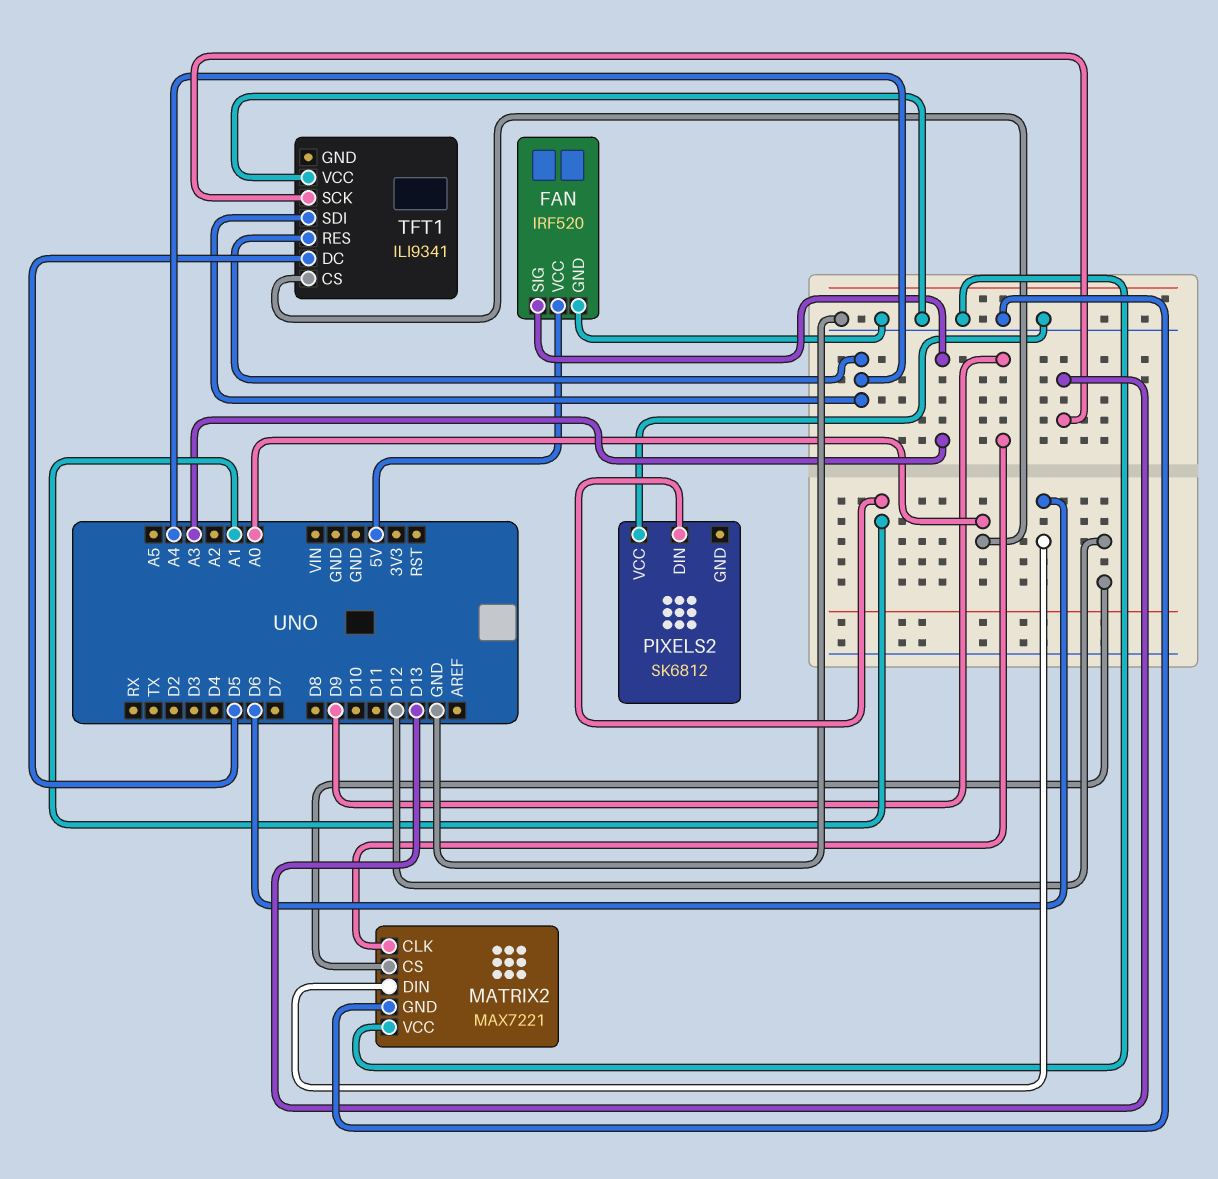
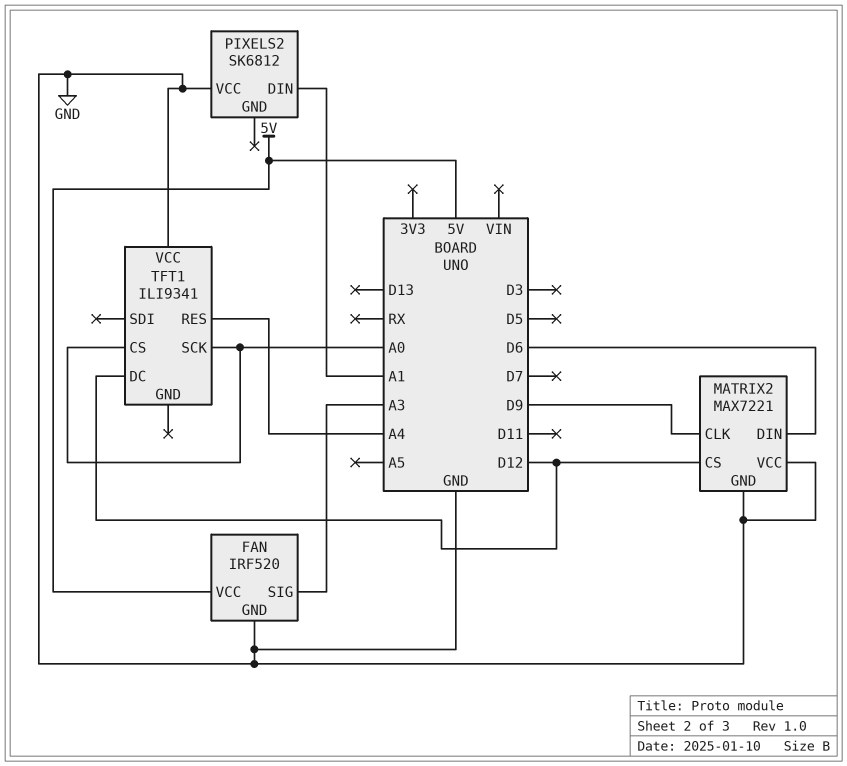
TFT1 pin DC: D5 -> D12
TFT1 pin SCK: D13 -> A0
TFT1 pin SDI: A4 -> none

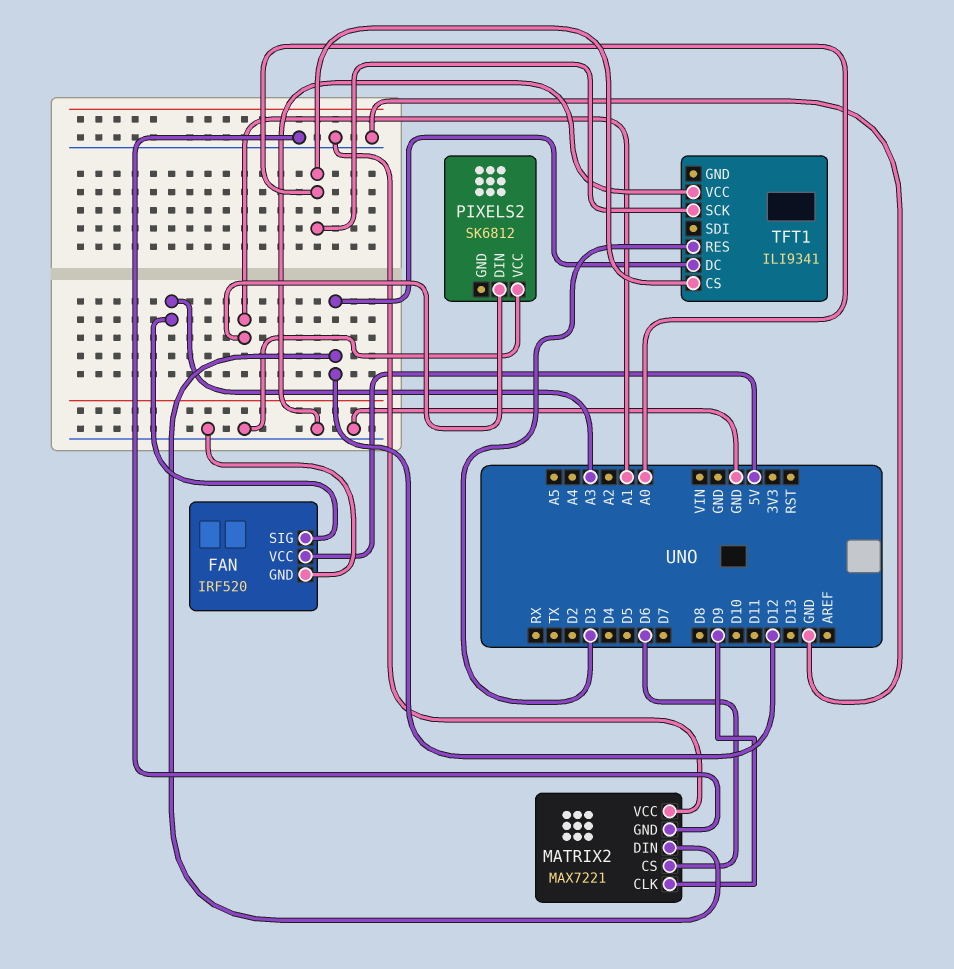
MATRIX2 pin CS: D12 -> D6
MATRIX2 pin DIN: D6 -> D12
TFT1 pin RES: A4 -> D3

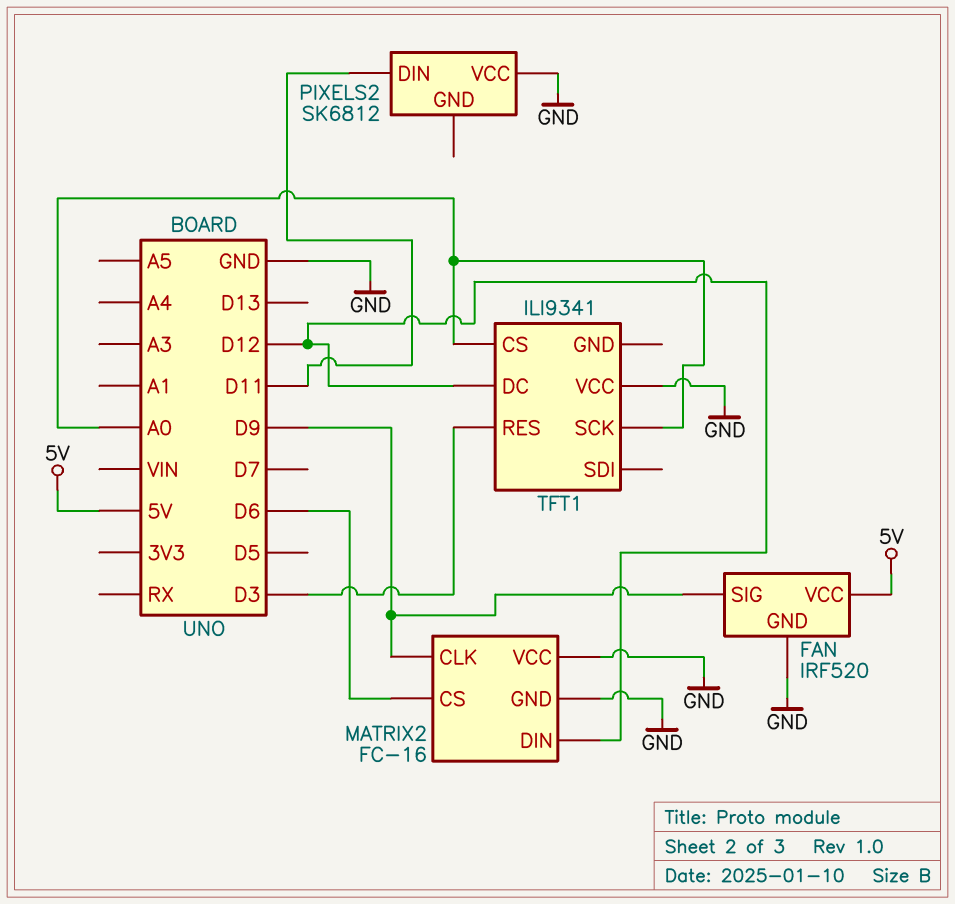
FAN pin SIG: A3 -> D9
MATRIX2: MAX7221 -> FC-16
PIXELS2 pin DIN: A1 -> D11

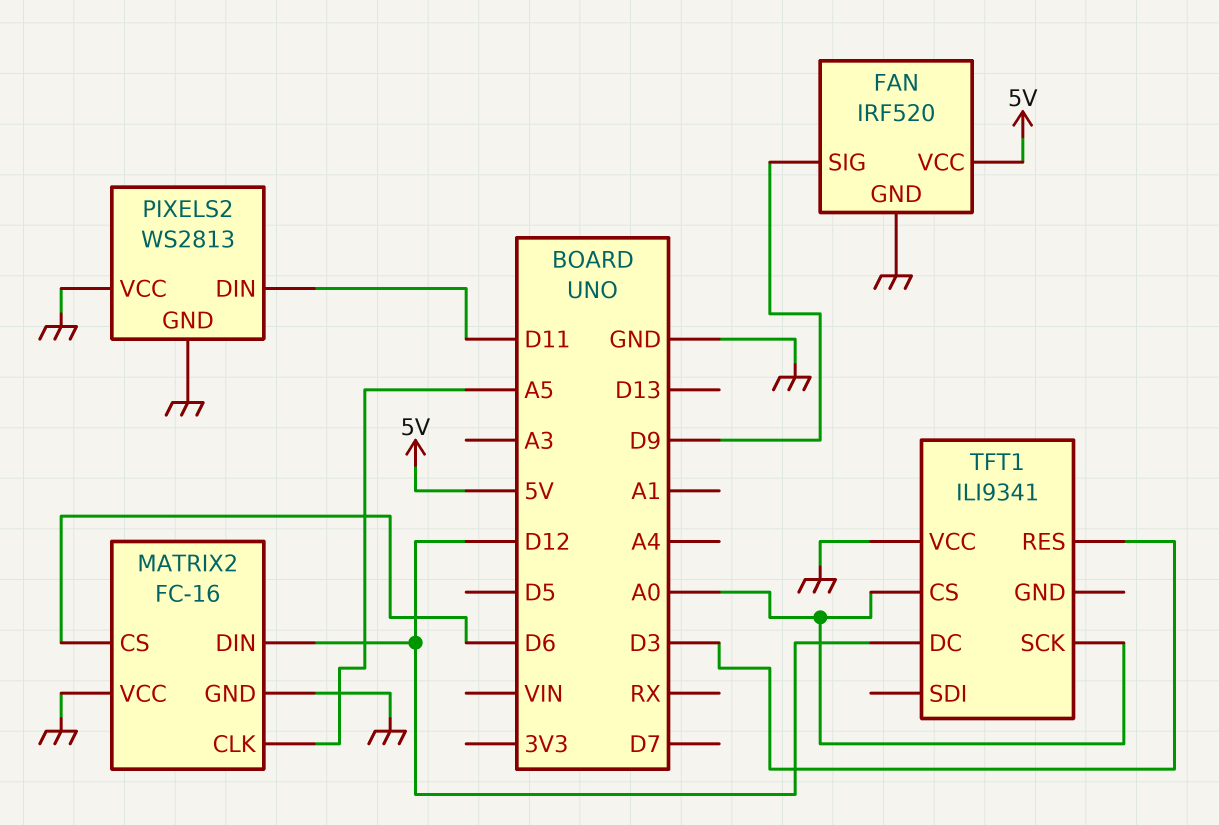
MATRIX2 pin CLK: D9 -> A5
PIXELS2: SK6812 -> WS2813
PIXELS2 pin GND: none -> GND

